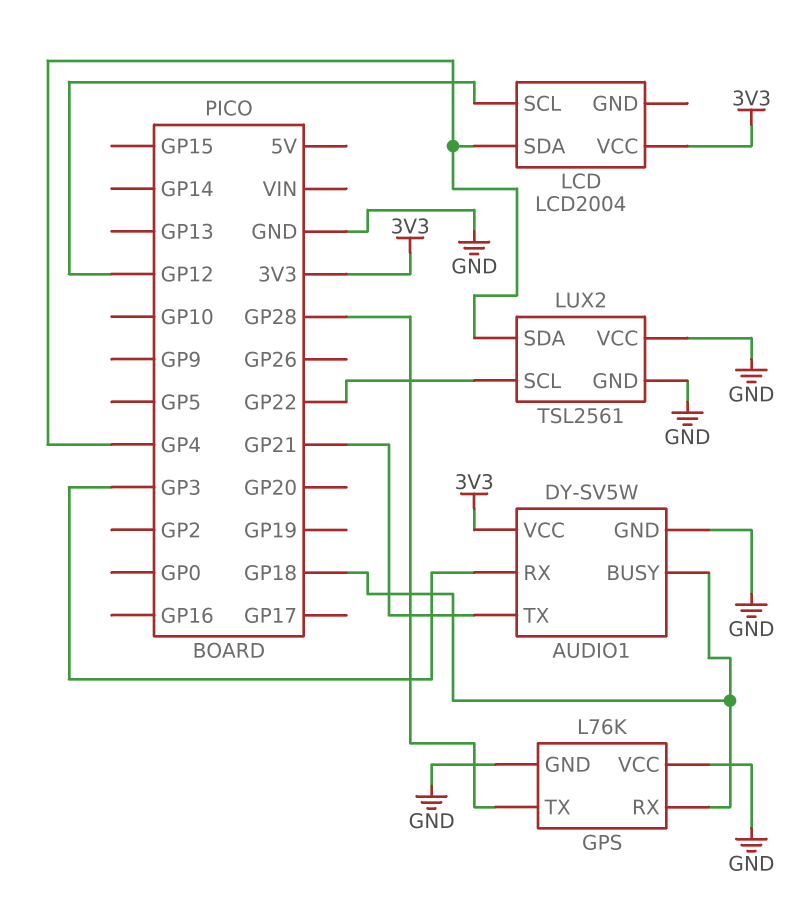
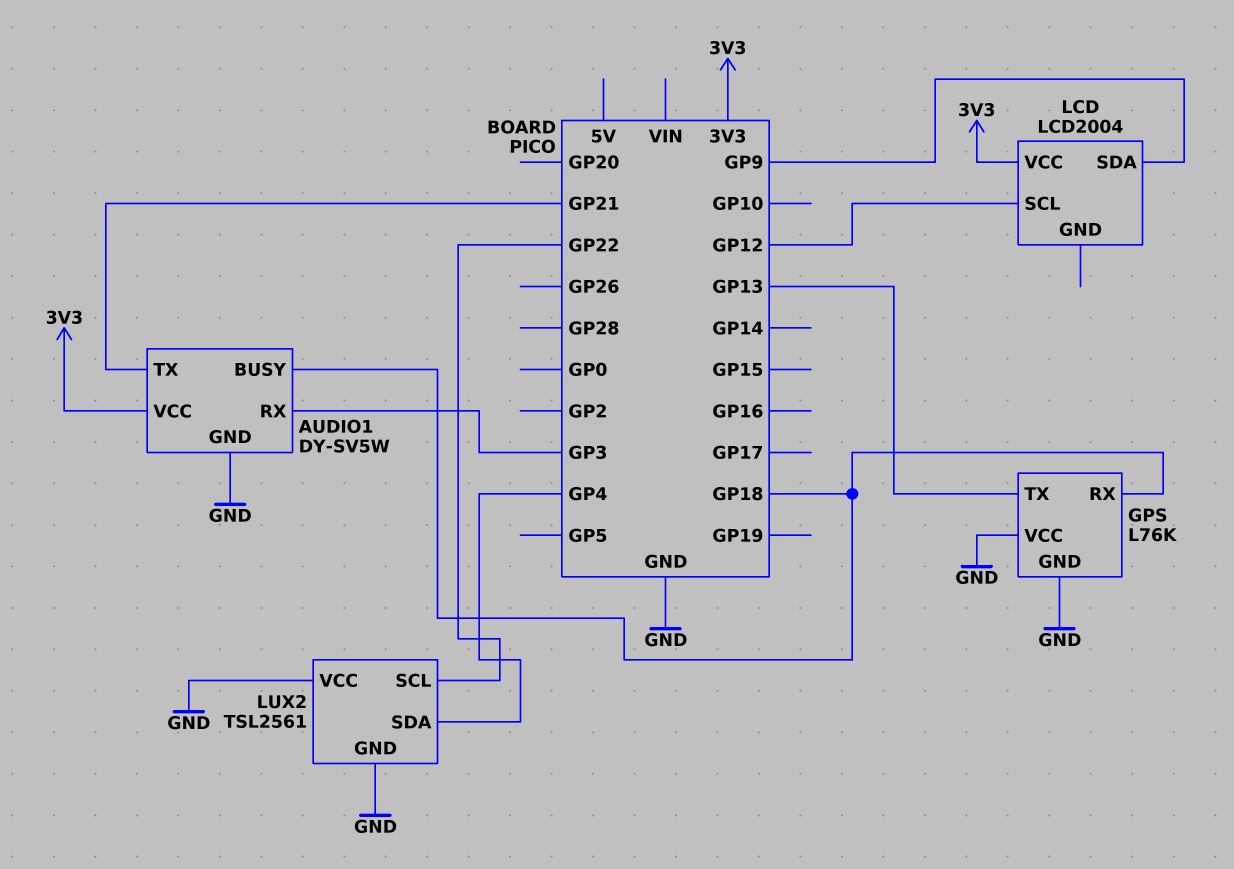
GPS pin TX: GP28 -> GP13
LCD pin SDA: GP4 -> GP9

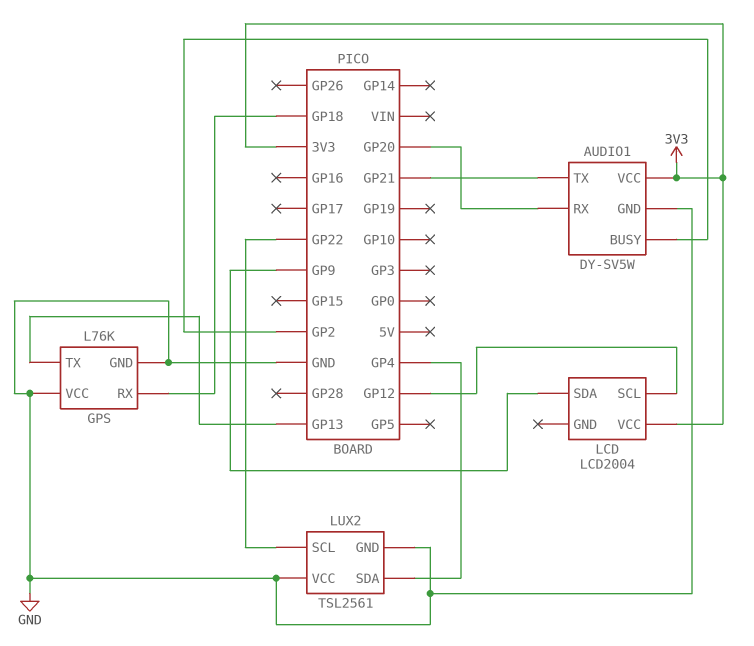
AUDIO1 pin BUSY: GP18 -> GP2
AUDIO1 pin RX: GP3 -> GP20

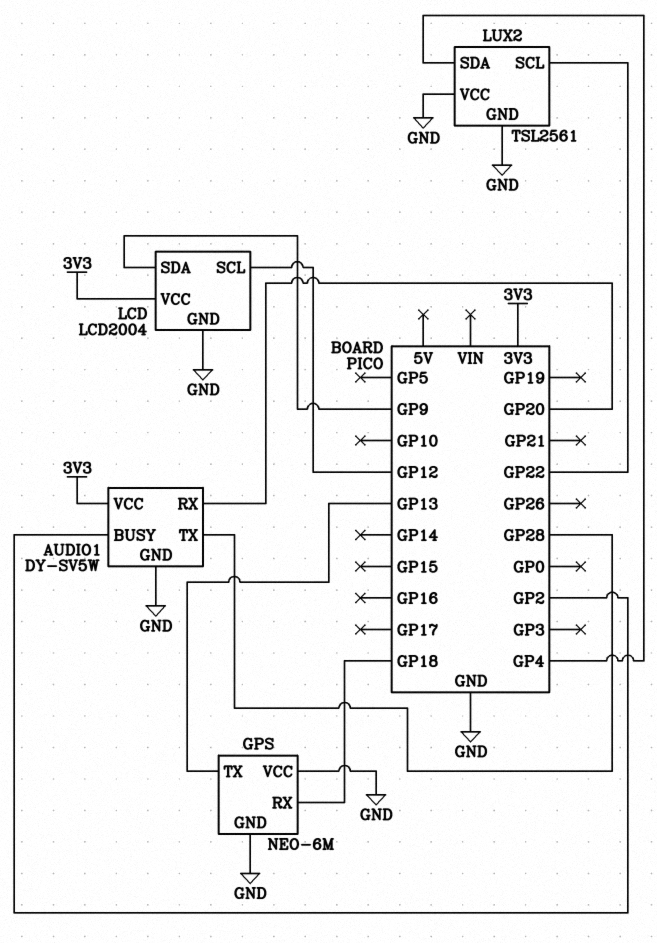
AUDIO1 pin TX: GP21 -> GP28
GPS: L76K -> NEO-6M
LCD pin GND: none -> GND

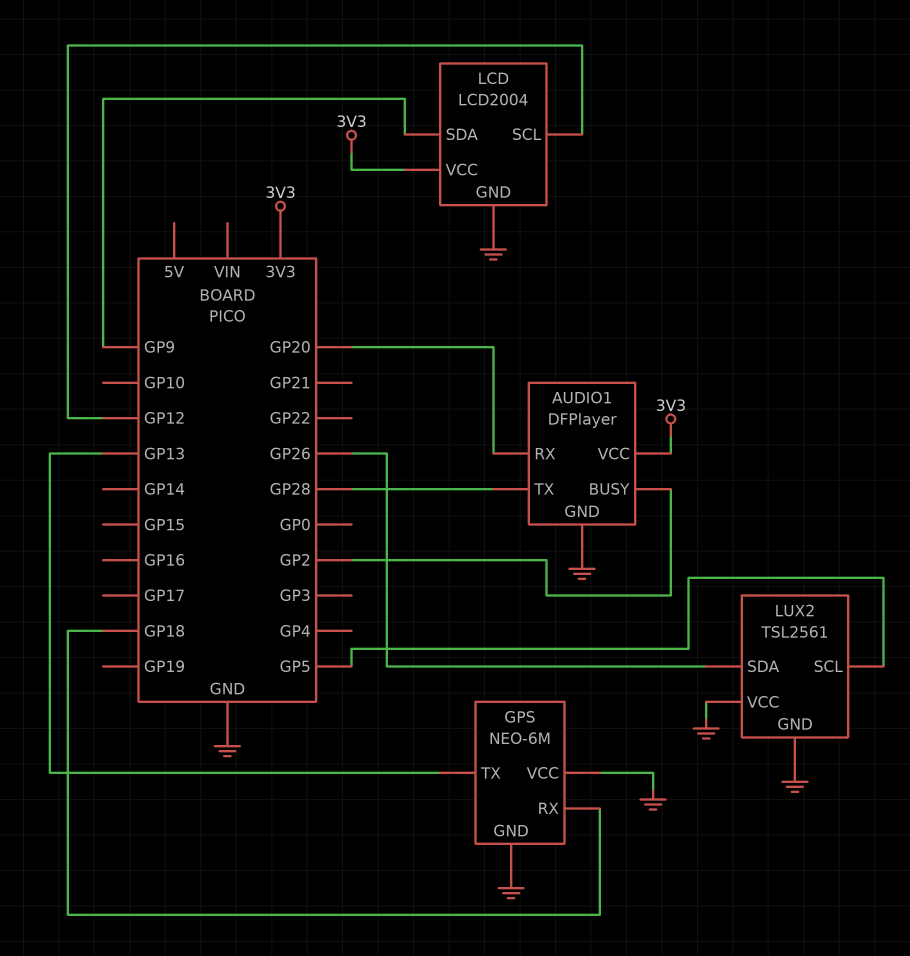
AUDIO1: DY-SV5W -> DFPlayer
LUX2 pin SCL: GP22 -> GP5
LUX2 pin SDA: GP4 -> GP26

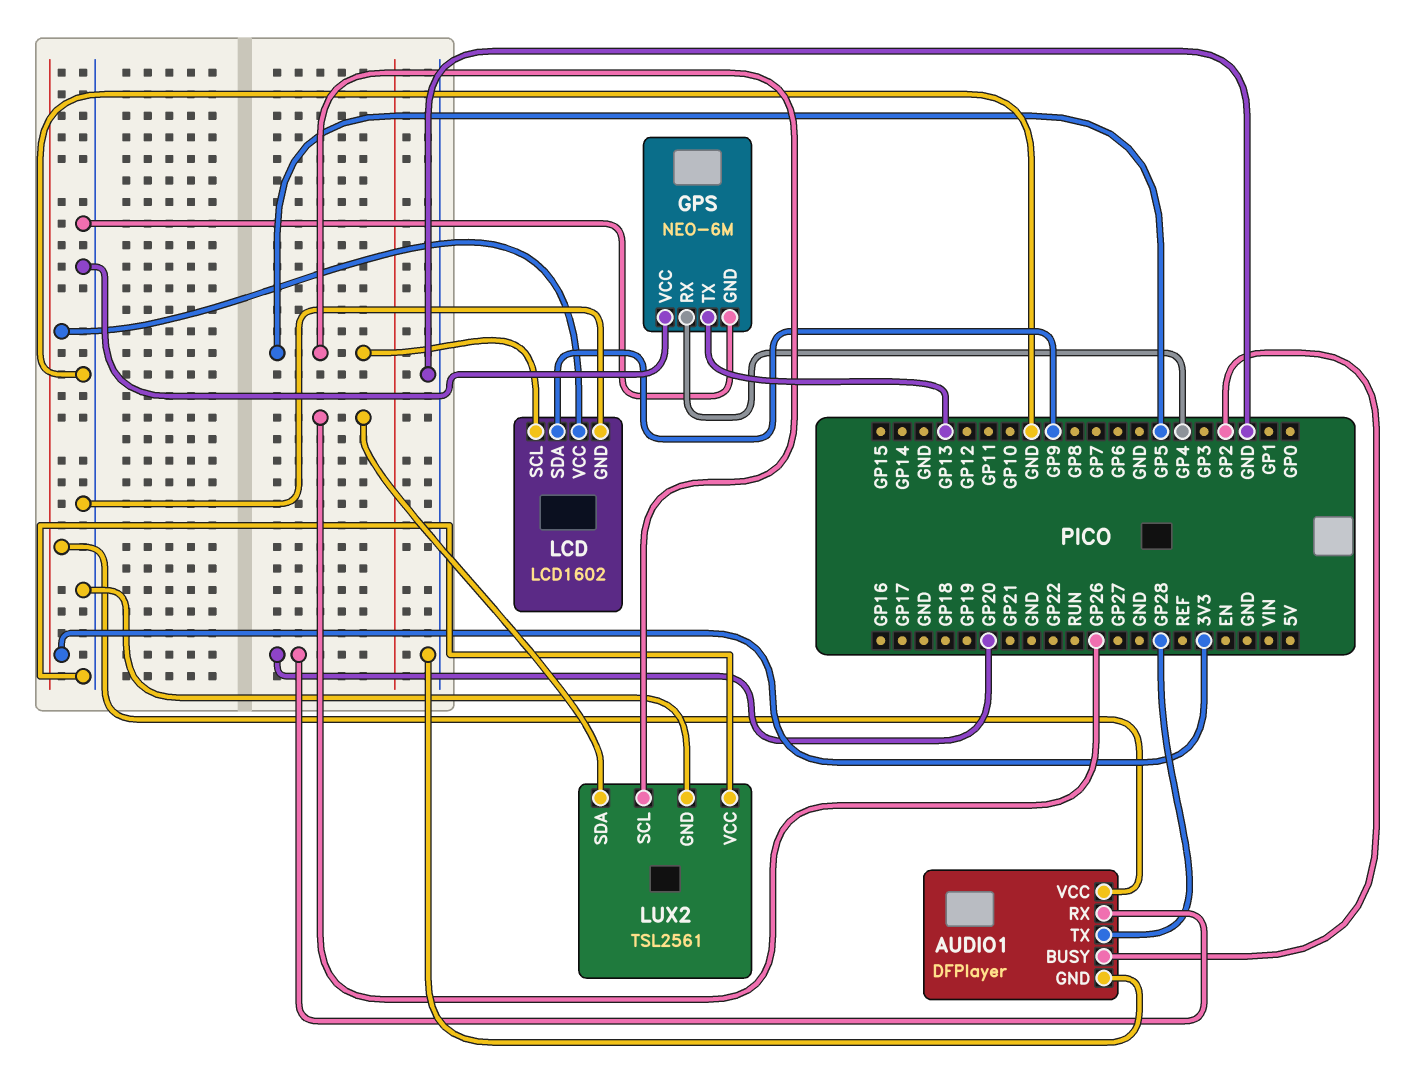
GPS pin RX: GP18 -> GP4
LCD: LCD2004 -> LCD1602
LCD pin SCL: GP12 -> GP5

